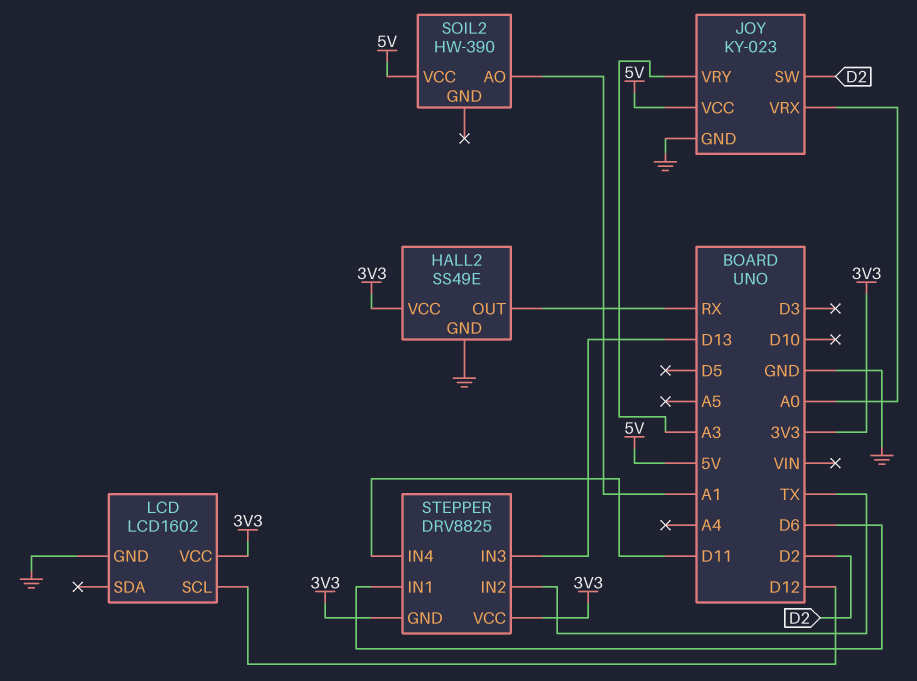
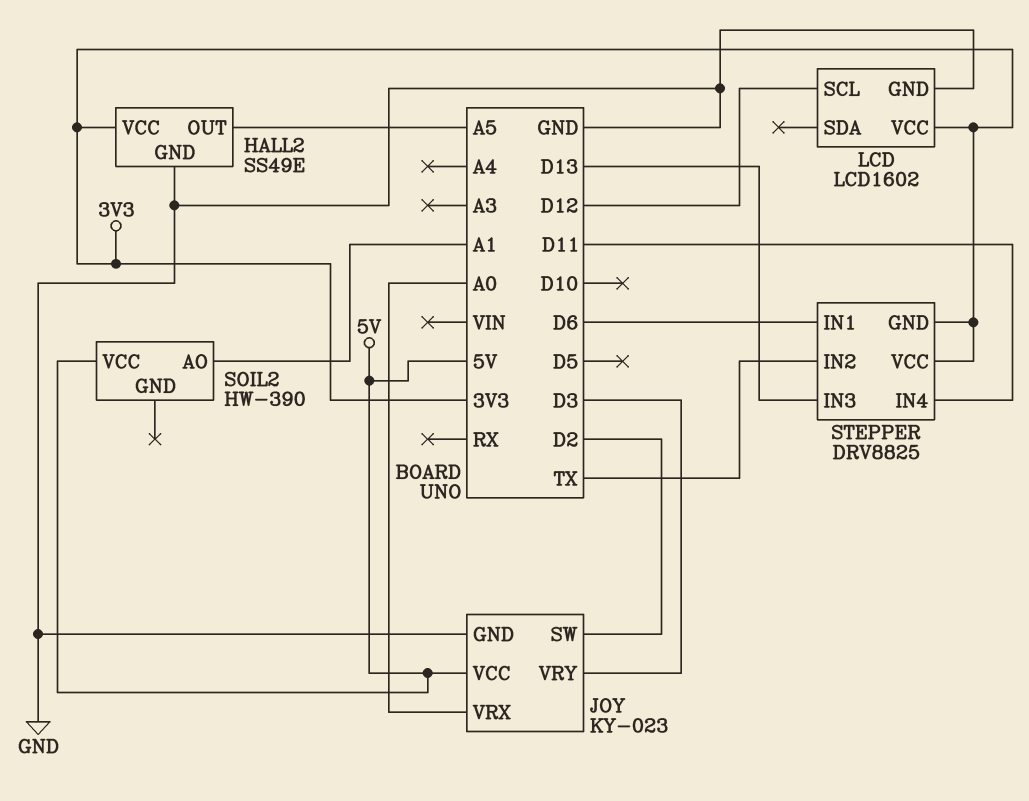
HALL2 pin OUT: RX -> A5
JOY pin VRY: A3 -> D3

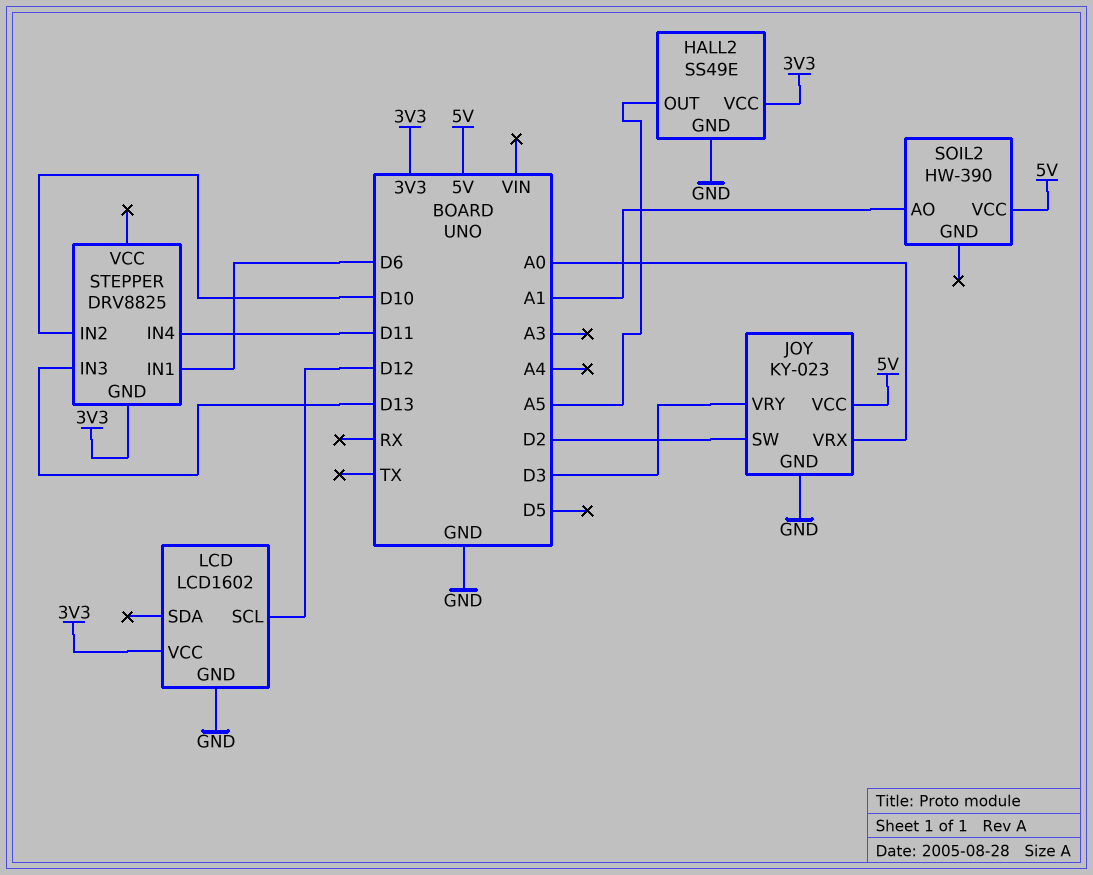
STEPPER pin IN2: TX -> D10
STEPPER pin VCC: 3V3 -> none

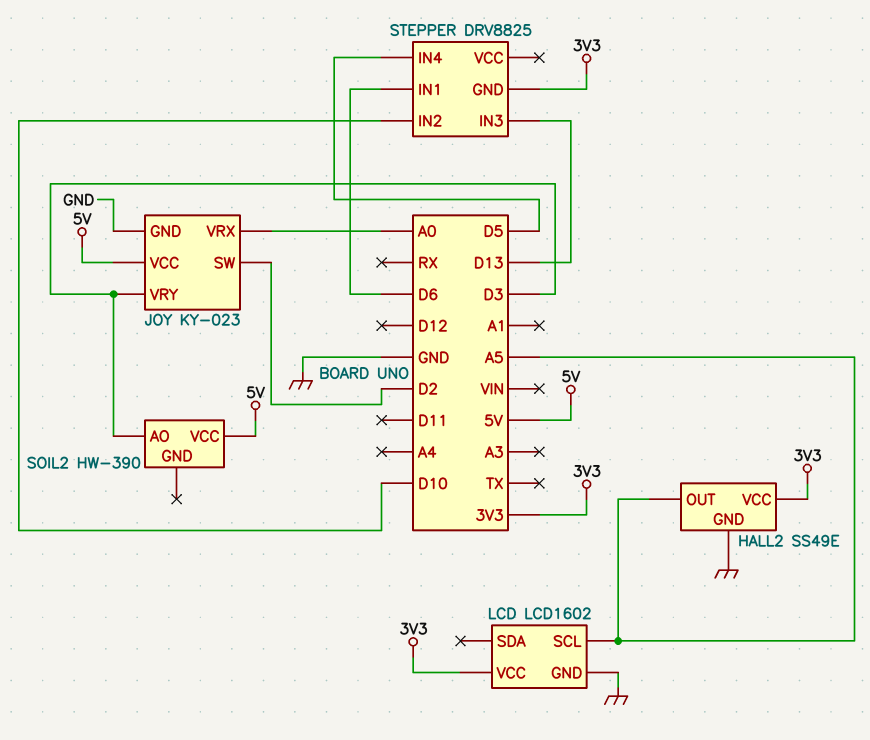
LCD pin SCL: D12 -> A5
SOIL2 pin AO: A1 -> D3
STEPPER pin IN4: D11 -> D5

